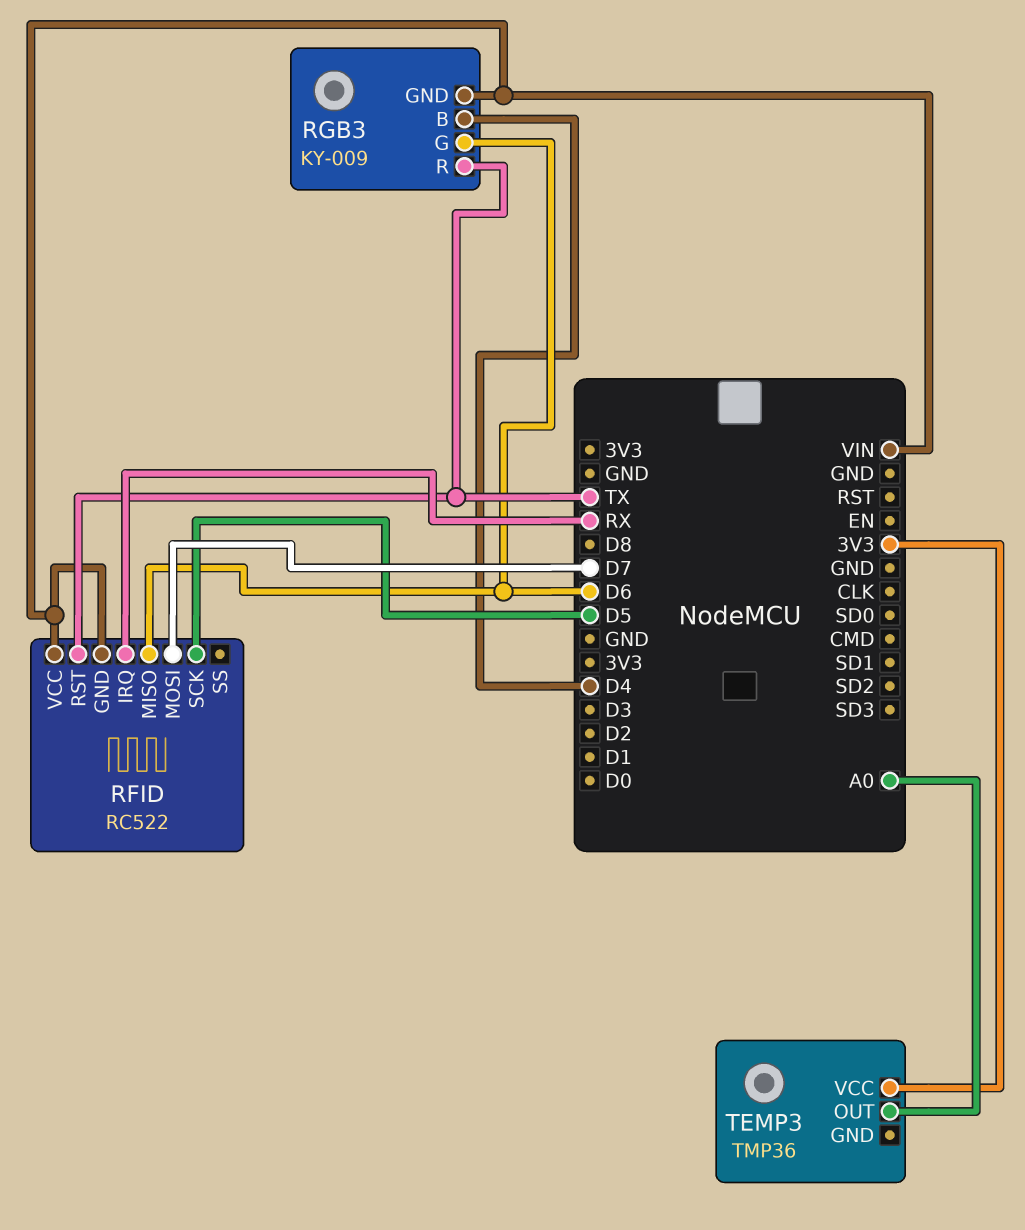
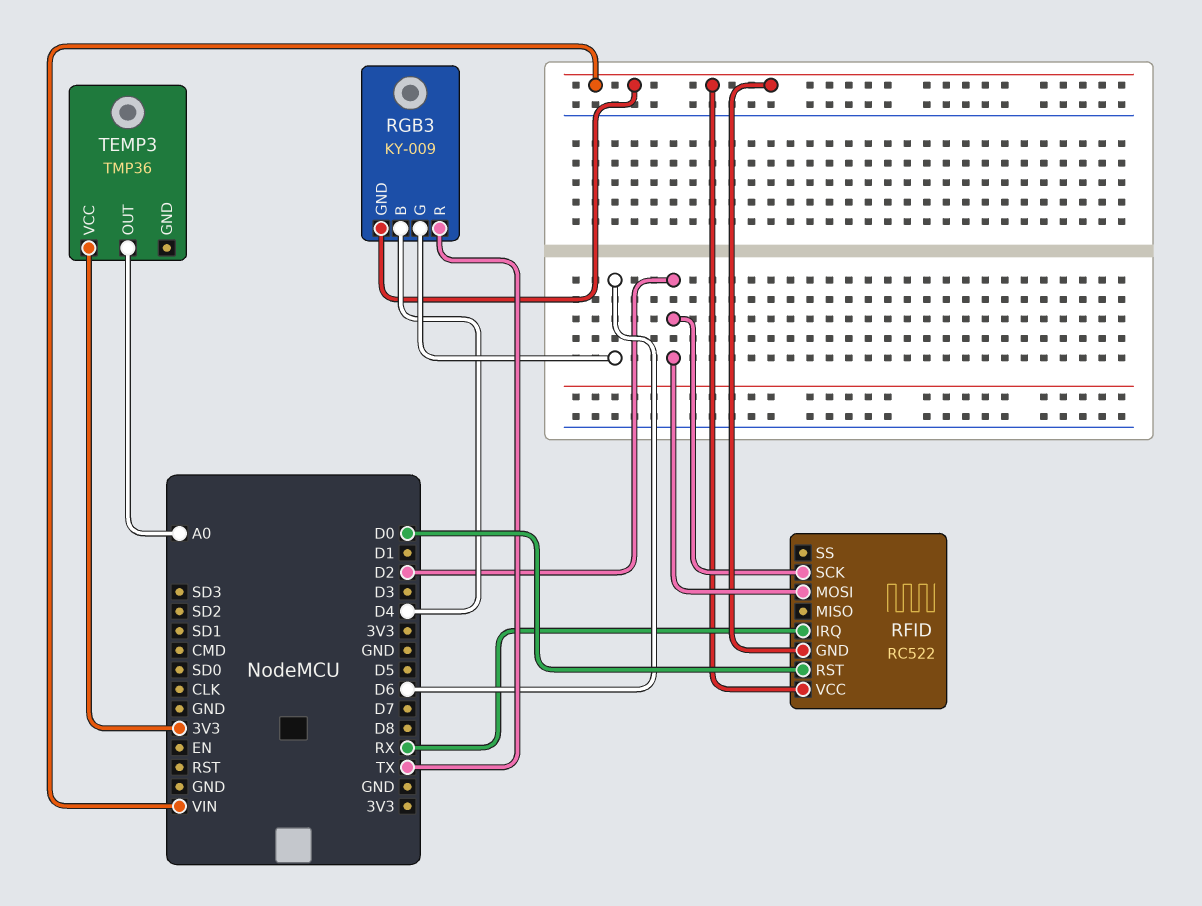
RFID pin MISO: D6 -> none
RFID pin MOSI: D7 -> D2
RFID pin RST: TX -> D0
RFID pin SCK: D5 -> D2

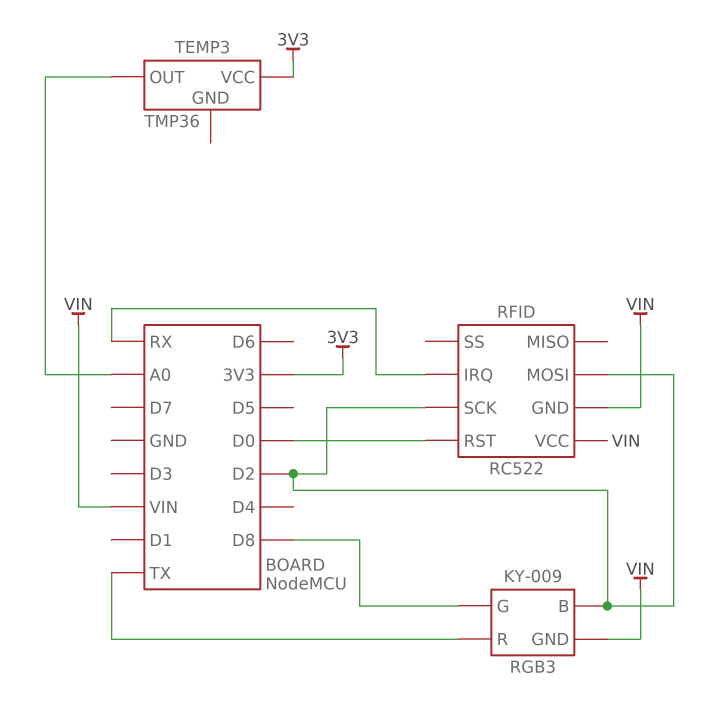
RGB3 pin B: D4 -> D2
RGB3 pin G: D6 -> D8

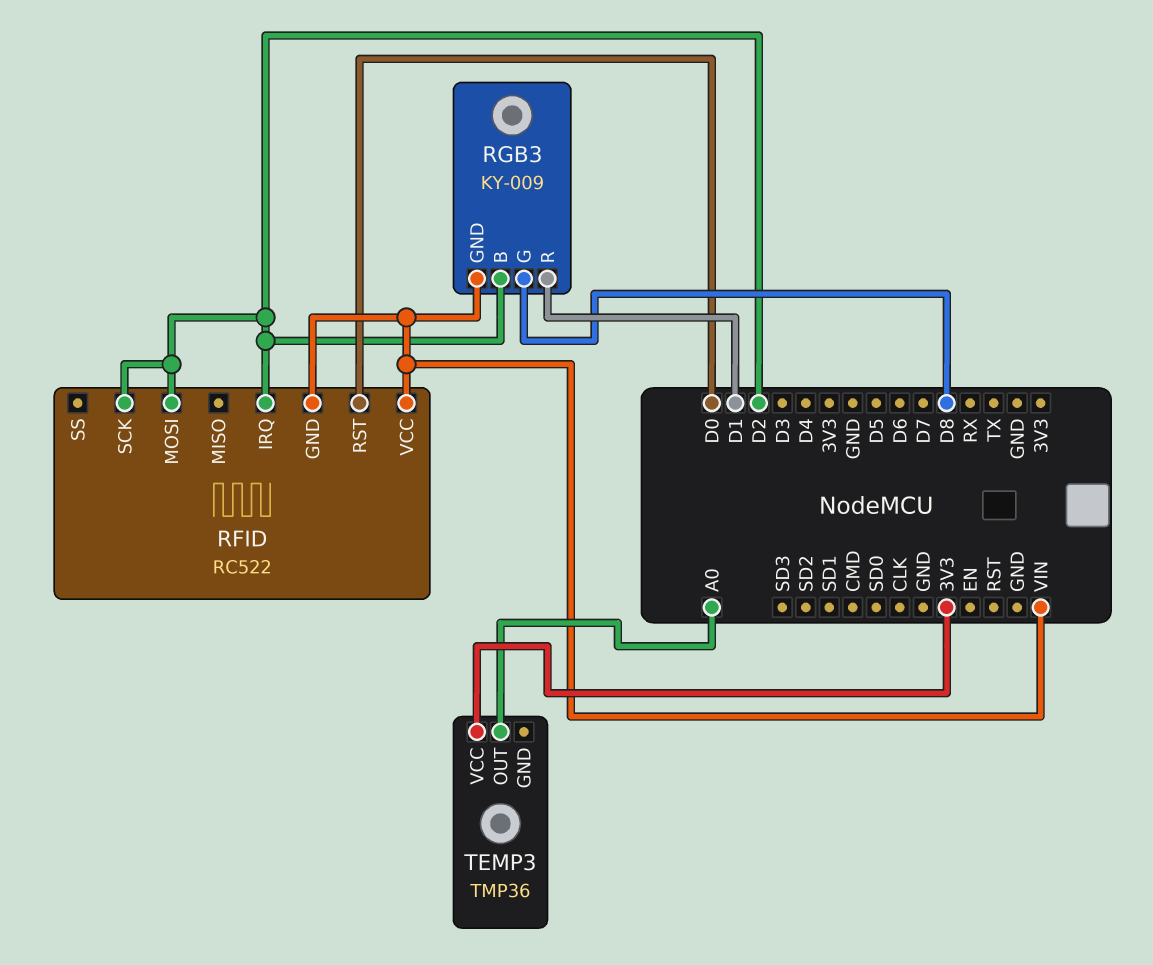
RFID pin IRQ: RX -> D2
RGB3 pin R: TX -> D1

